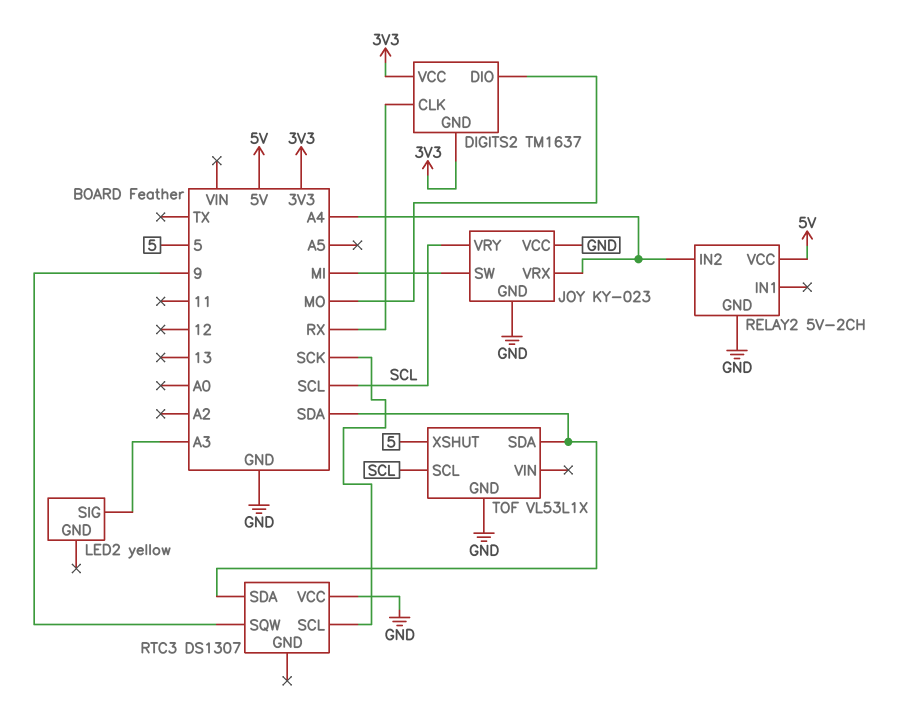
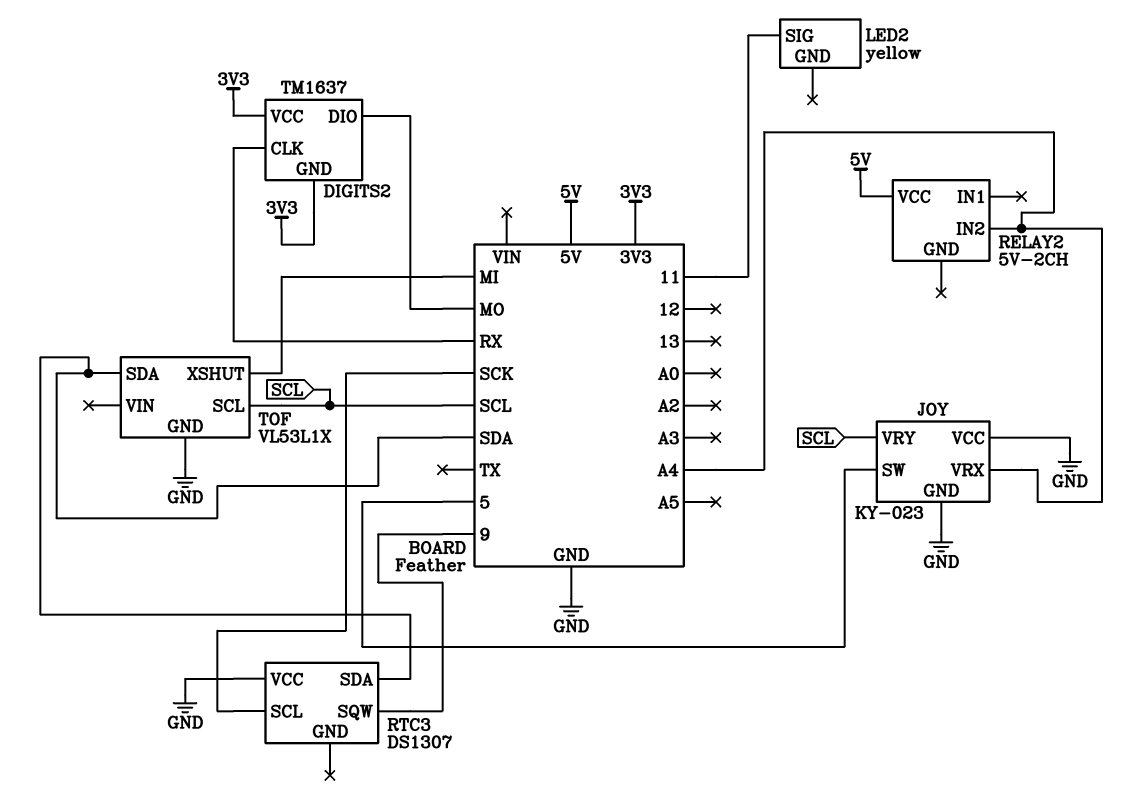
JOY pin SW: MI -> 5
LED2 pin SIG: A3 -> 11
RELAY2 pin GND: GND -> none
TOF pin XSHUT: 5 -> MI

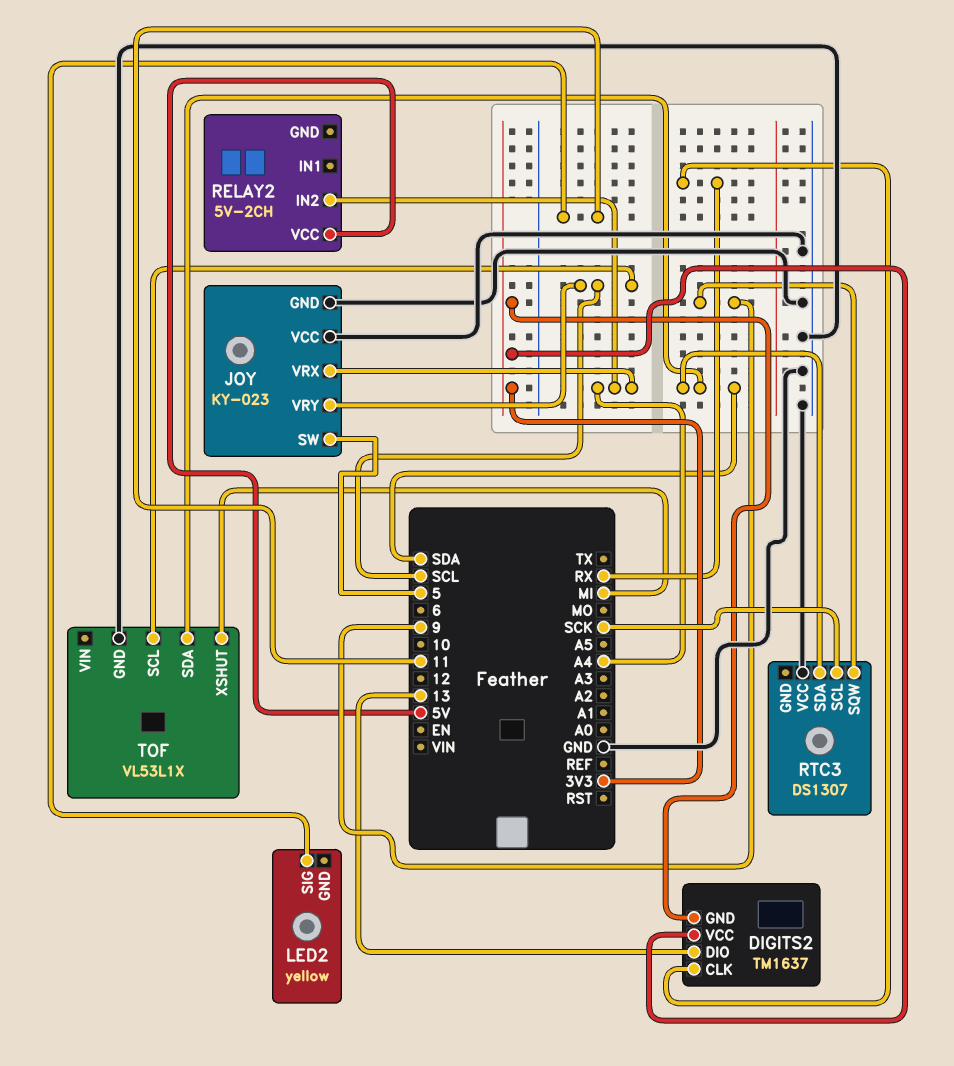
DIGITS2 pin DIO: MO -> 13

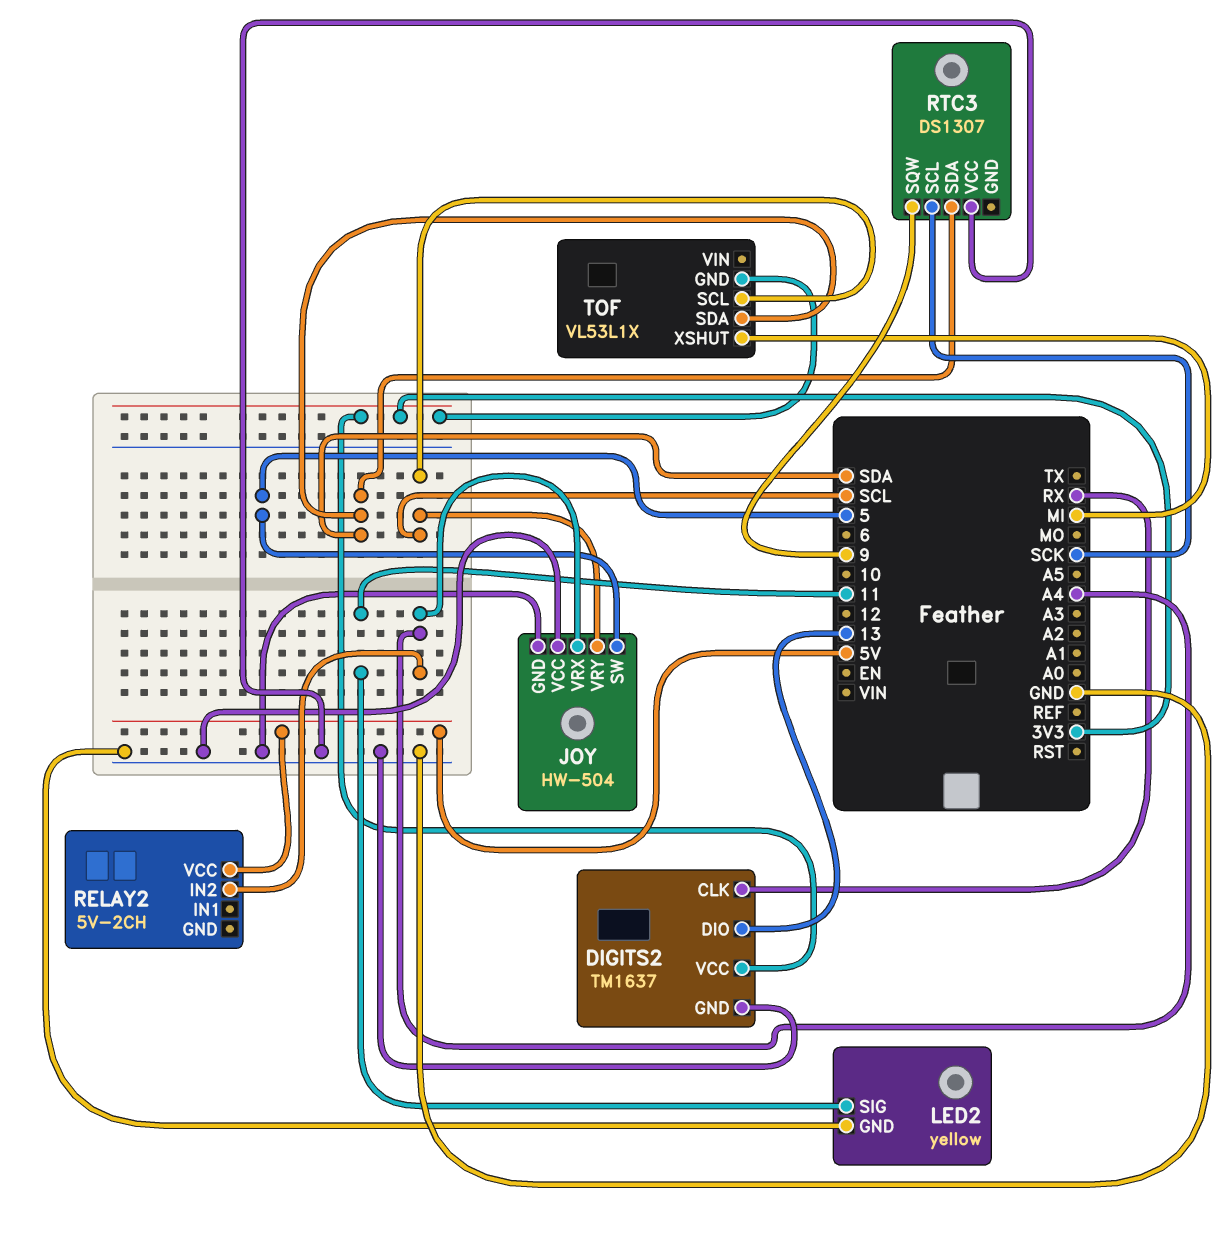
DIGITS2 pin GND: 3V3 -> GND
JOY: KY-023 -> HW-504
LED2 pin GND: none -> GND
TOF pin GND: GND -> 3V3

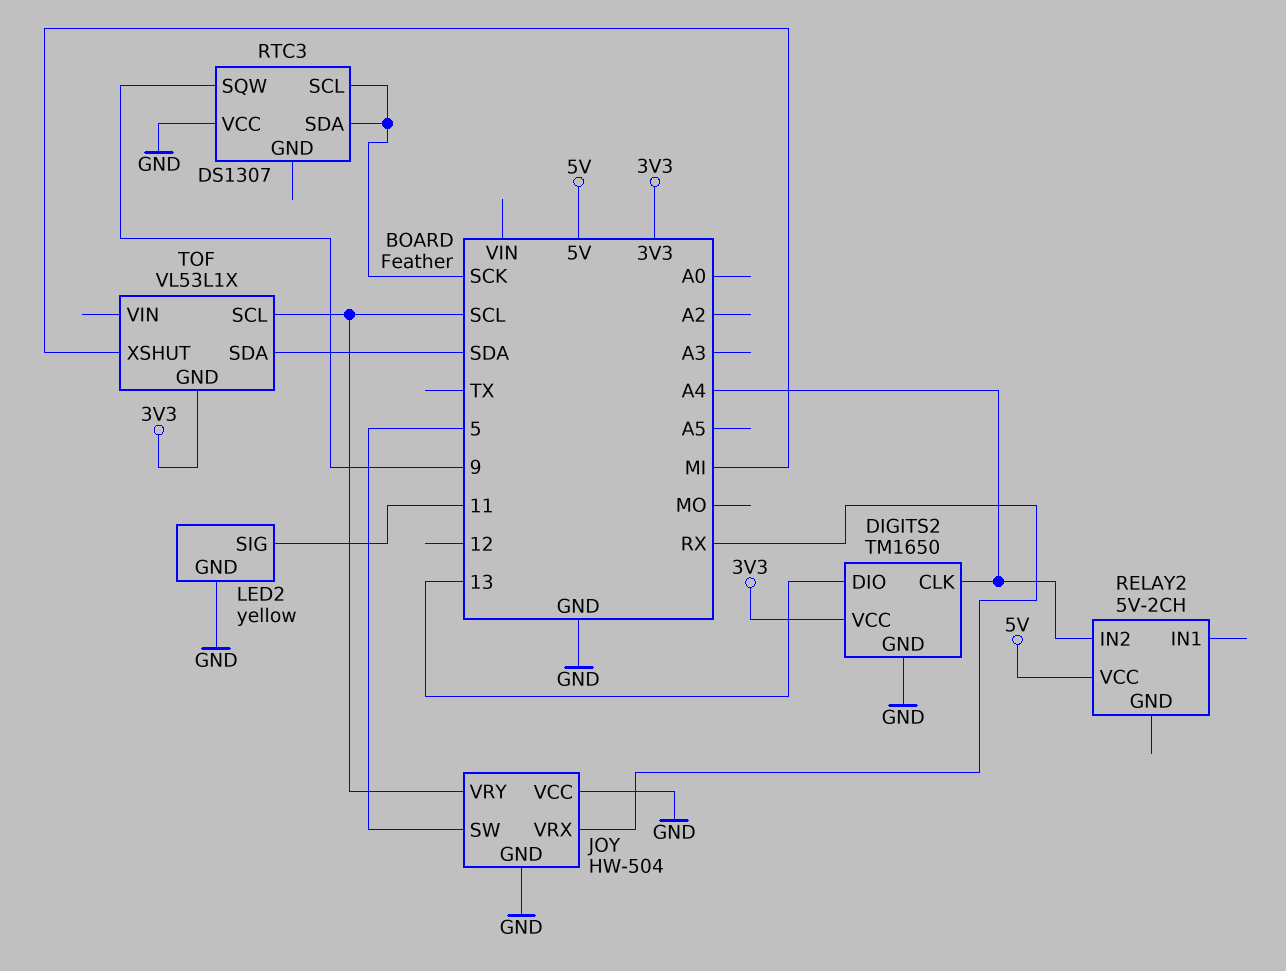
DIGITS2: TM1637 -> TM1650
DIGITS2 pin CLK: RX -> A4
JOY pin VRX: A4 -> RX
RTC3 pin SDA: SDA -> SCK

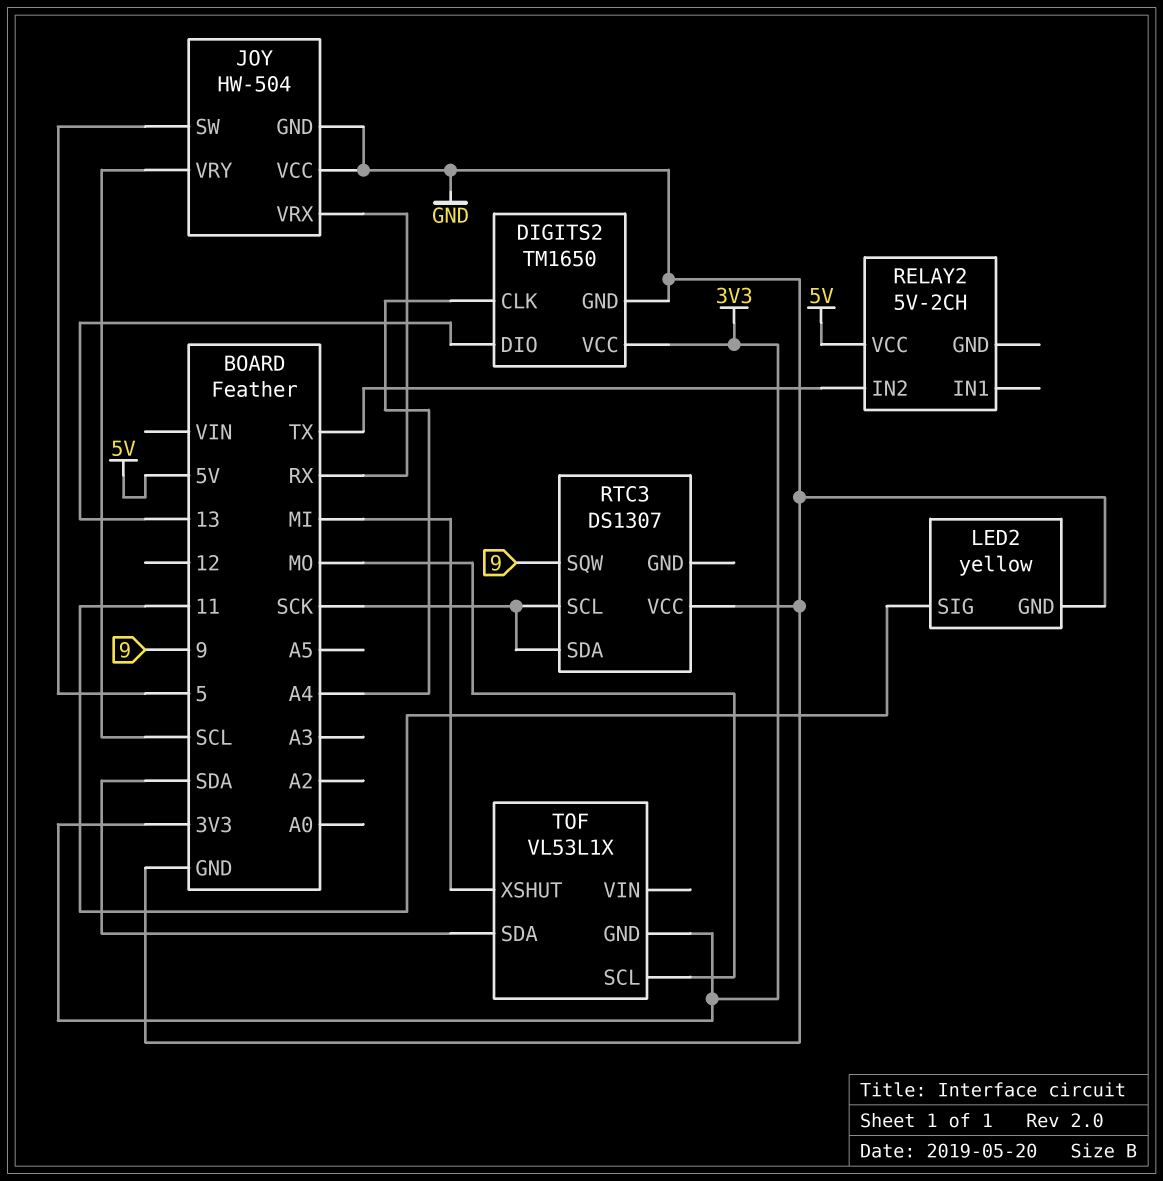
RELAY2 pin IN2: A4 -> TX
TOF pin SCL: SCL -> MO

